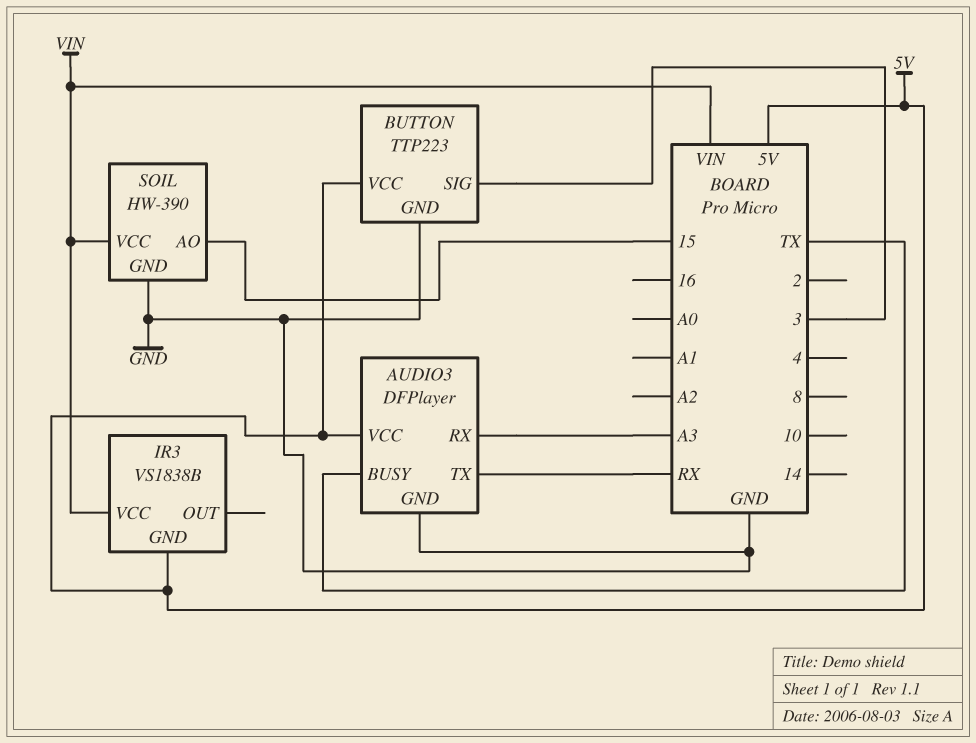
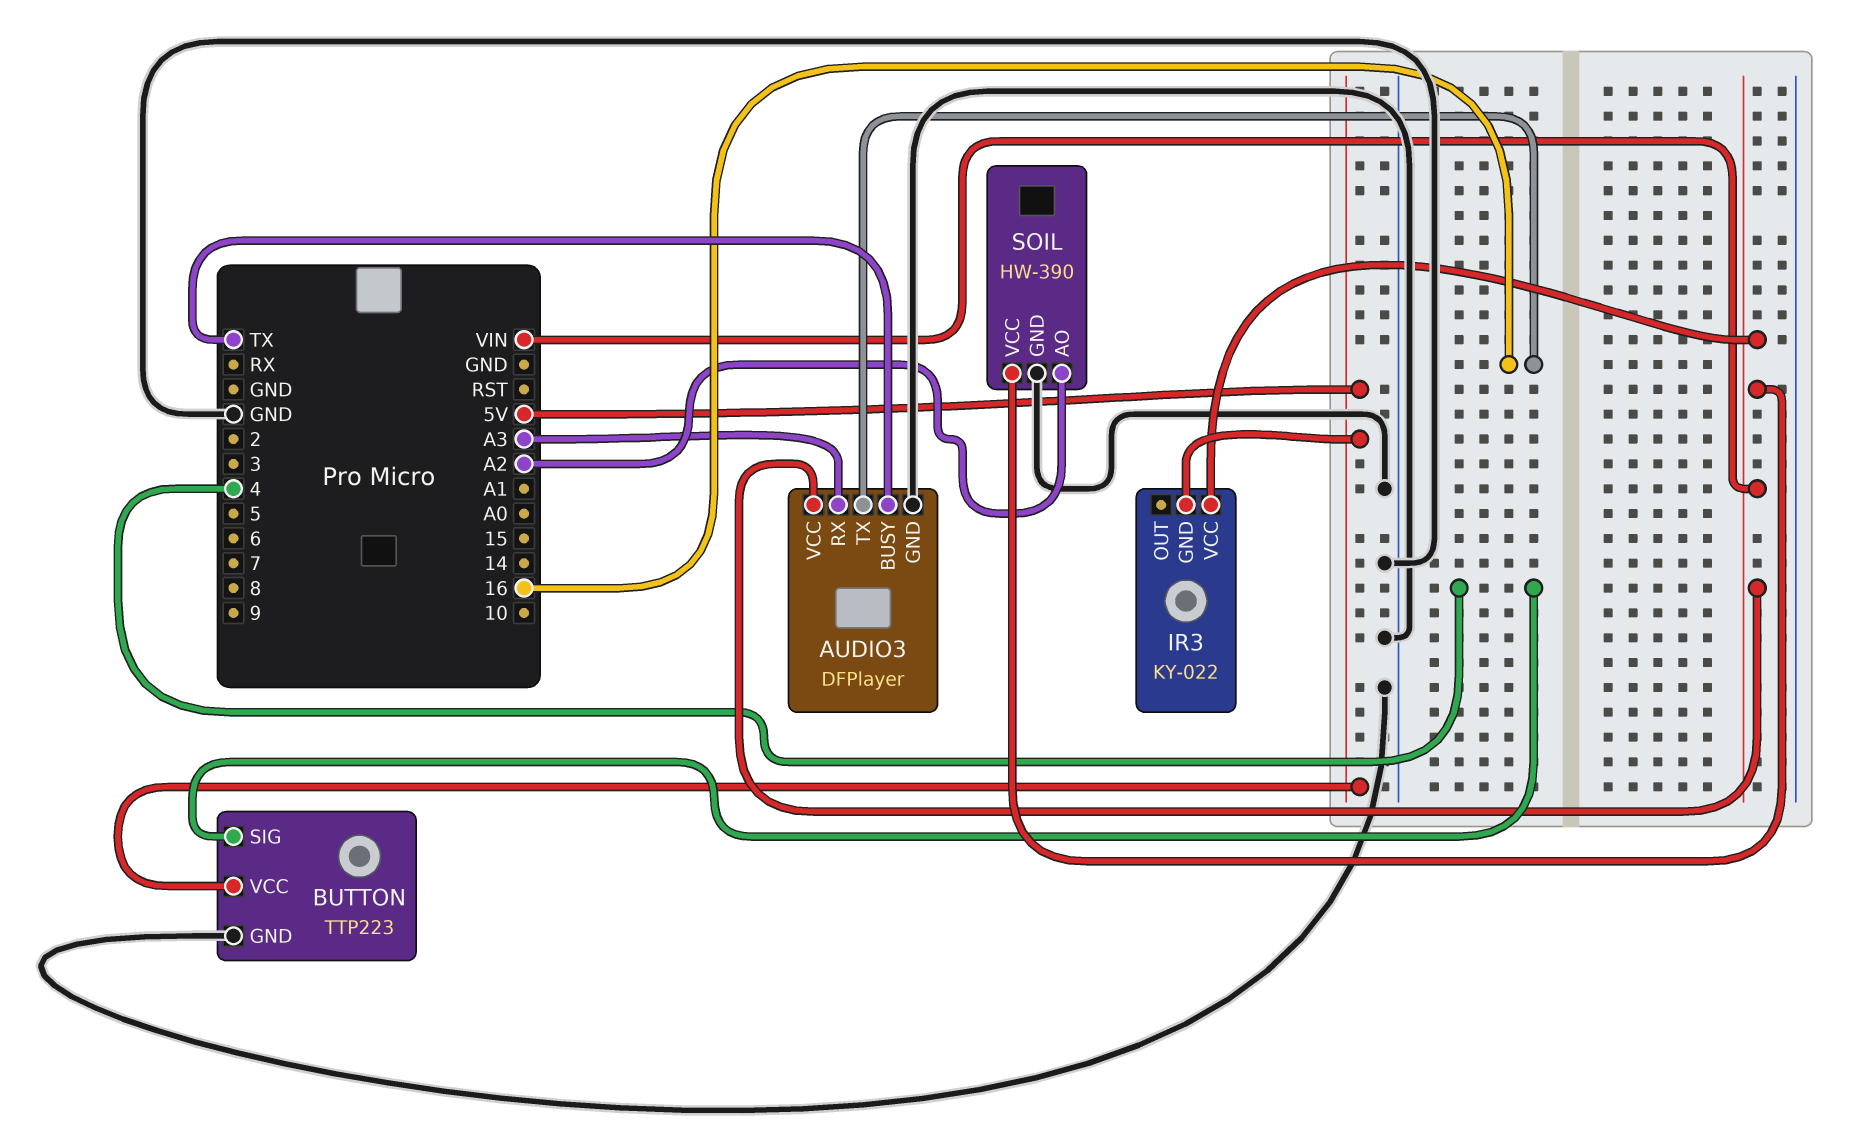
AUDIO3 pin TX: RX -> 16
AUDIO3 pin VCC: 5V -> VIN
BUTTON pin SIG: 3 -> 4
IR3: VS1838B -> KY-022
SOIL pin AO: 15 -> A2

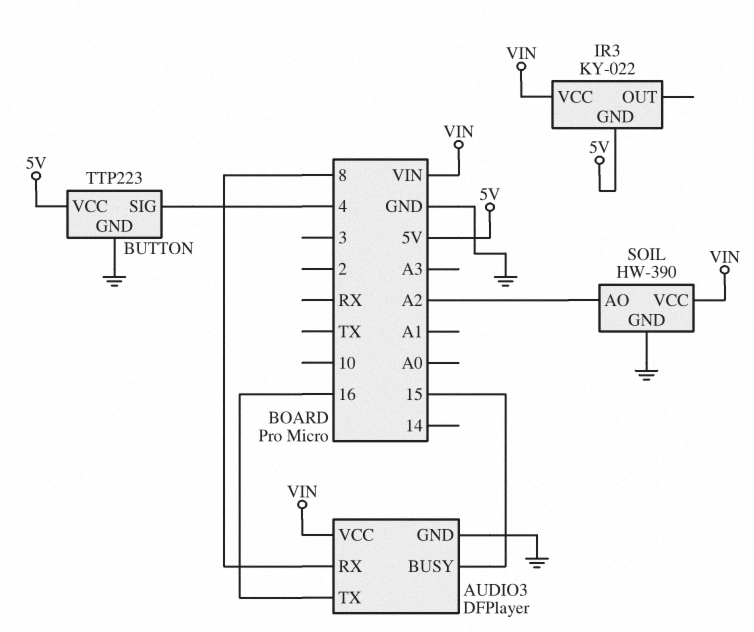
AUDIO3 pin BUSY: TX -> 15
AUDIO3 pin RX: A3 -> 8

